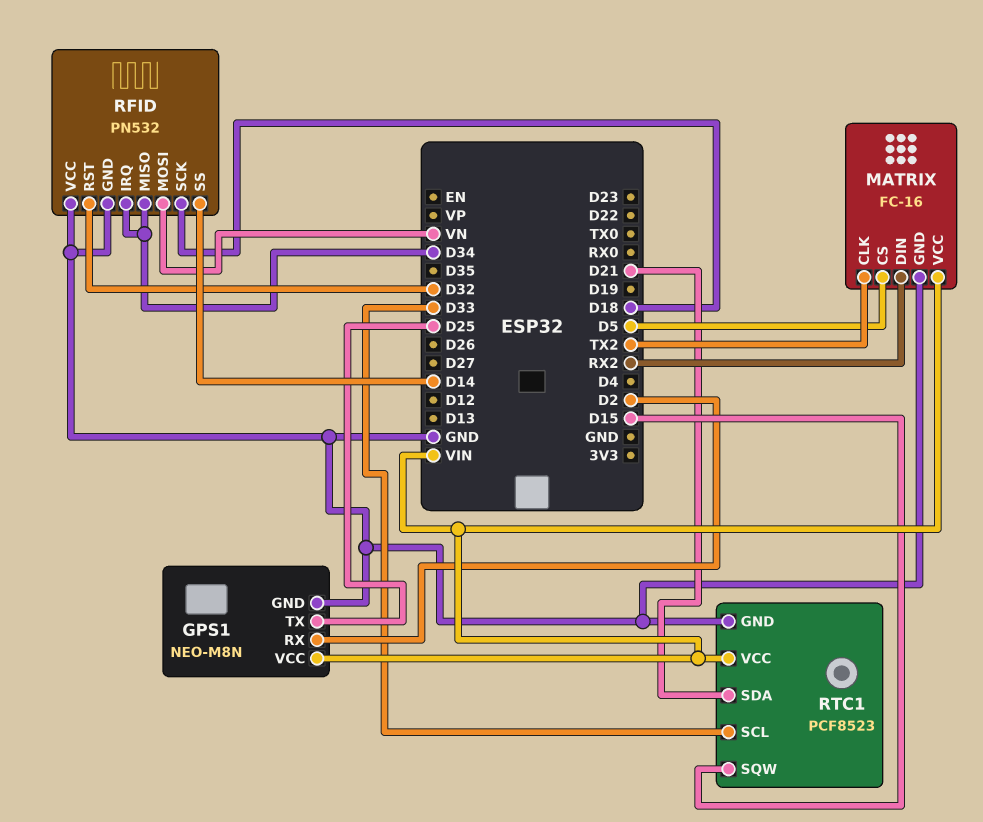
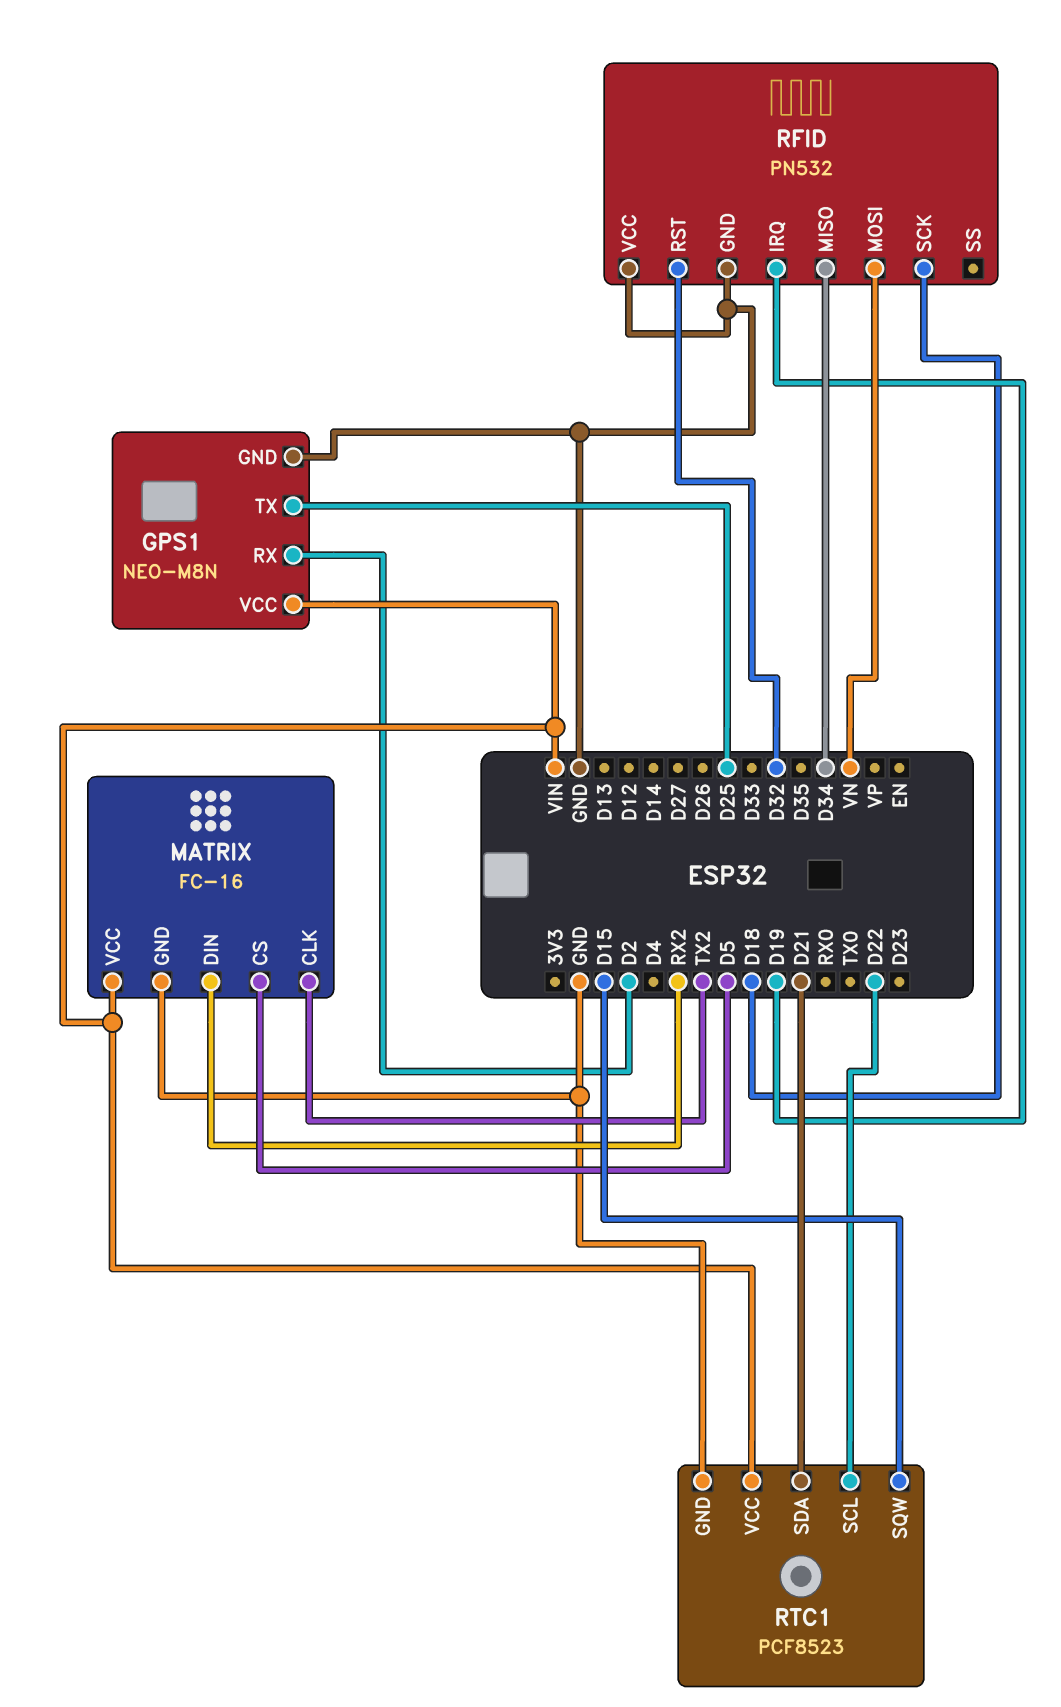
RFID pin IRQ: D34 -> D19
RFID pin SS: D14 -> none
RTC1 pin SCL: D33 -> D22

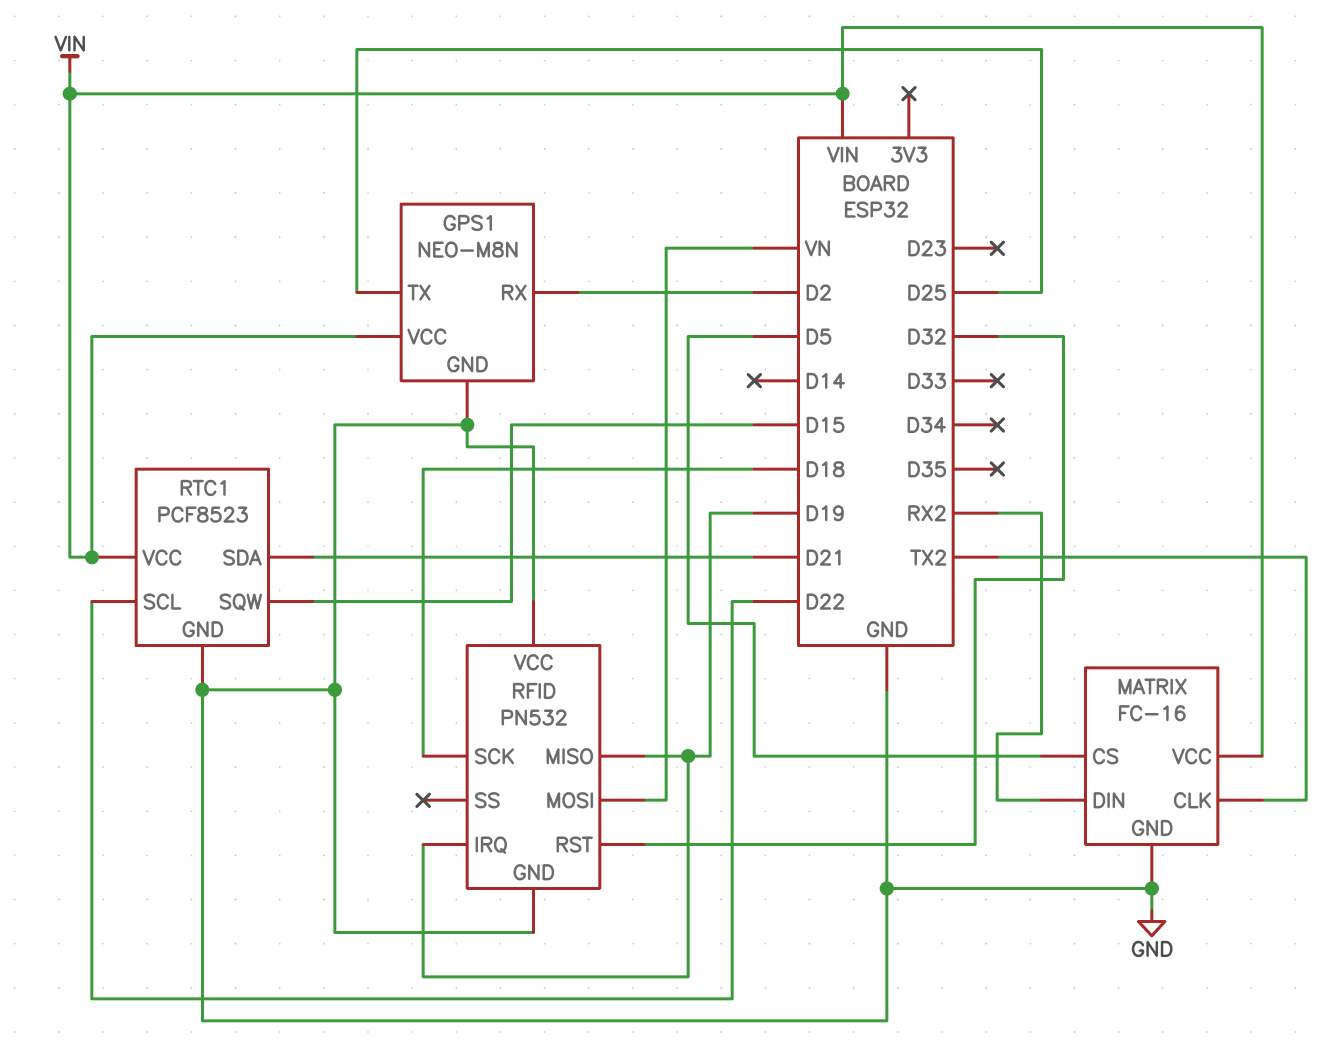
RFID pin MISO: D34 -> D19

